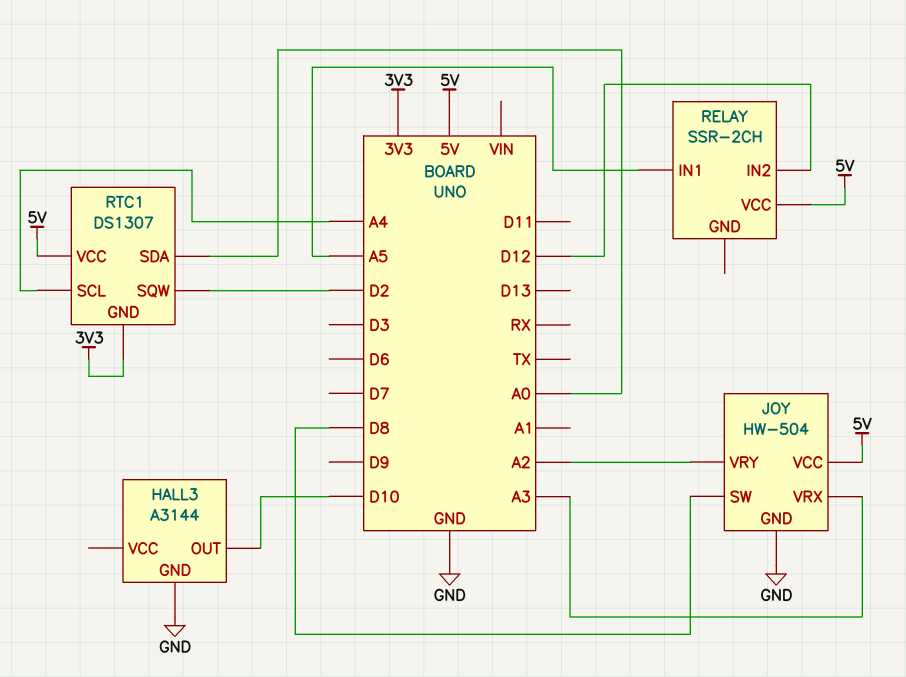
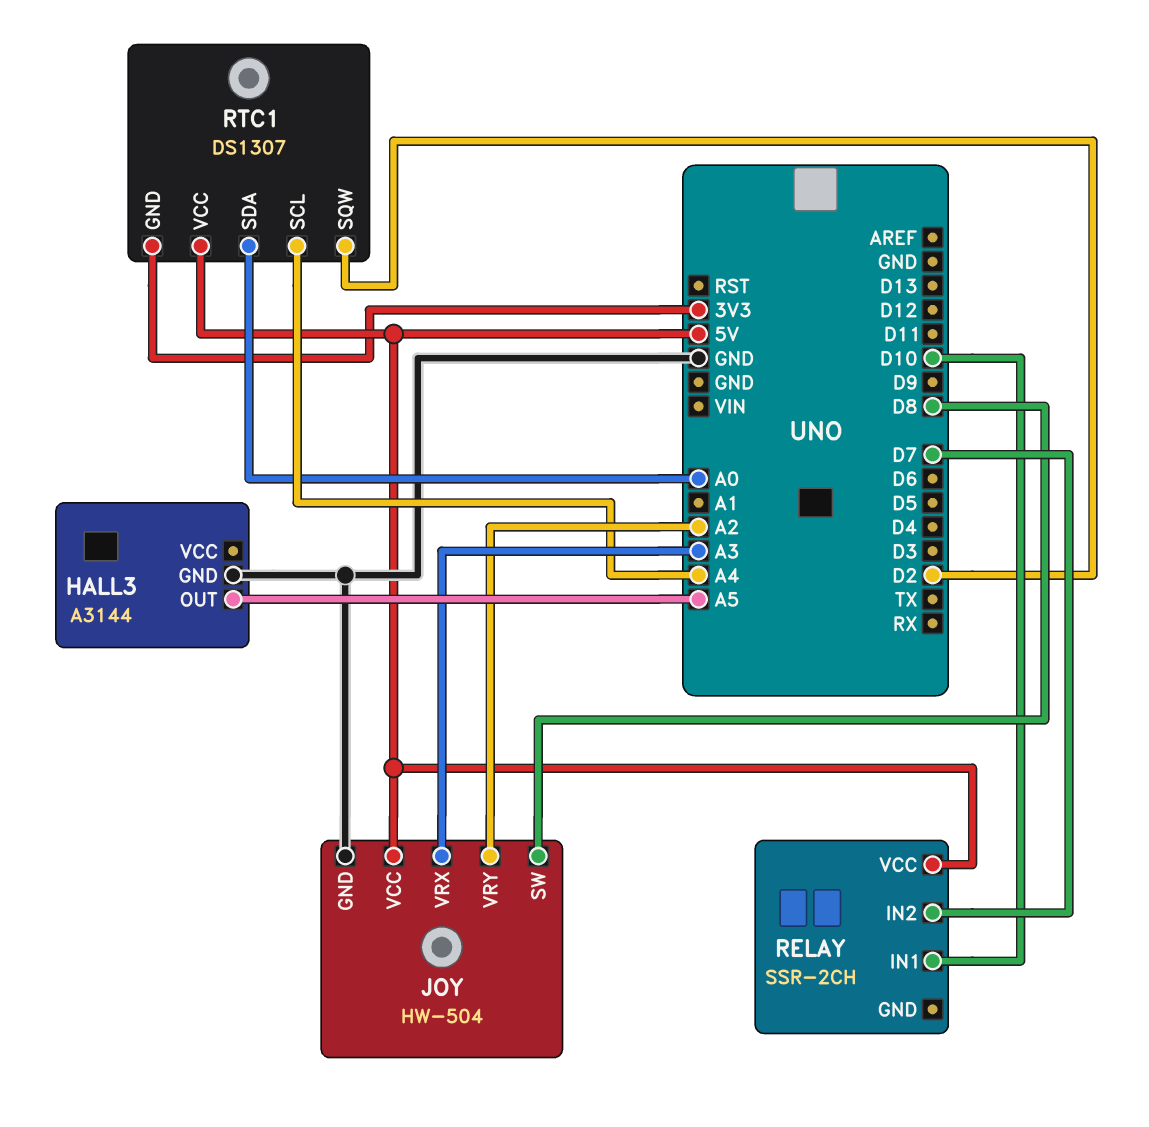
HALL3 pin OUT: D10 -> A5
RELAY pin IN1: A5 -> D10
RELAY pin IN2: D12 -> D7

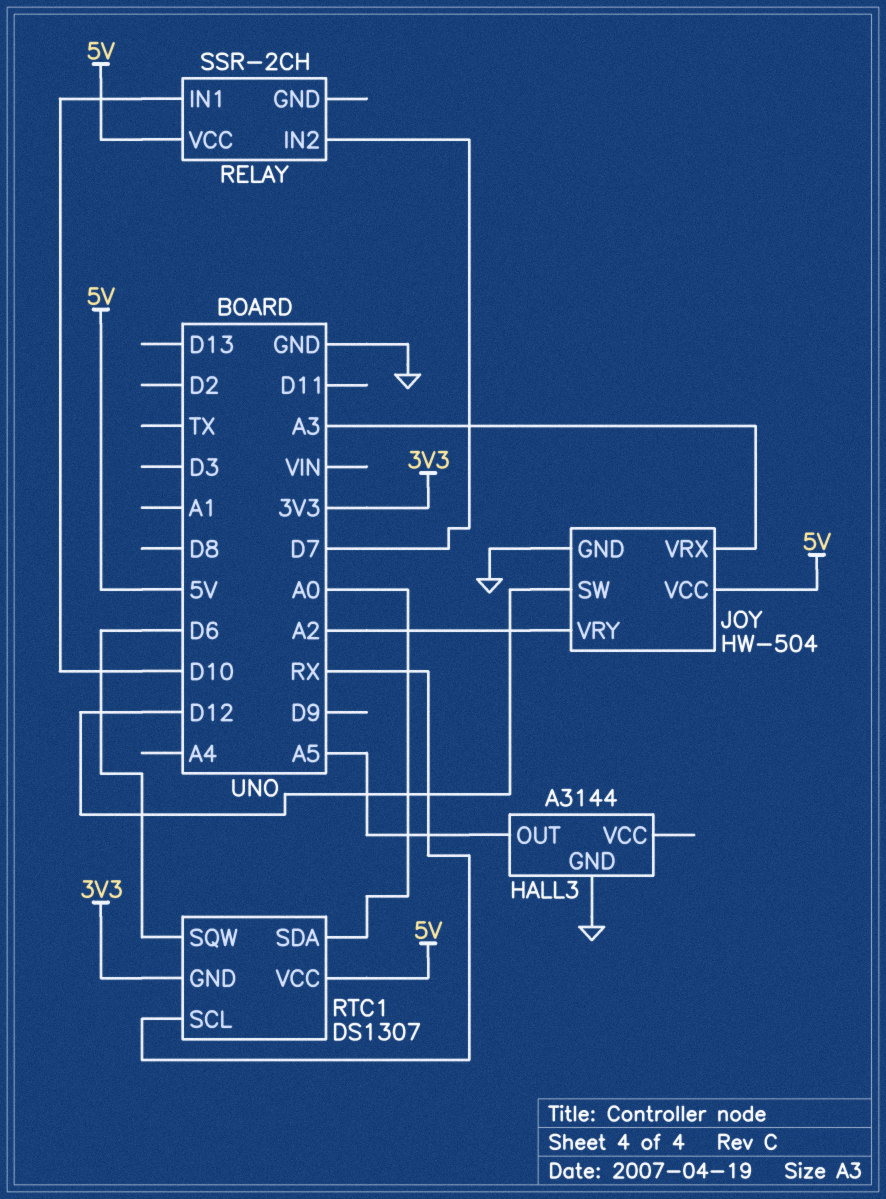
JOY pin SW: D8 -> D12
RTC1 pin SCL: A4 -> RX
RTC1 pin SQW: D2 -> D6

